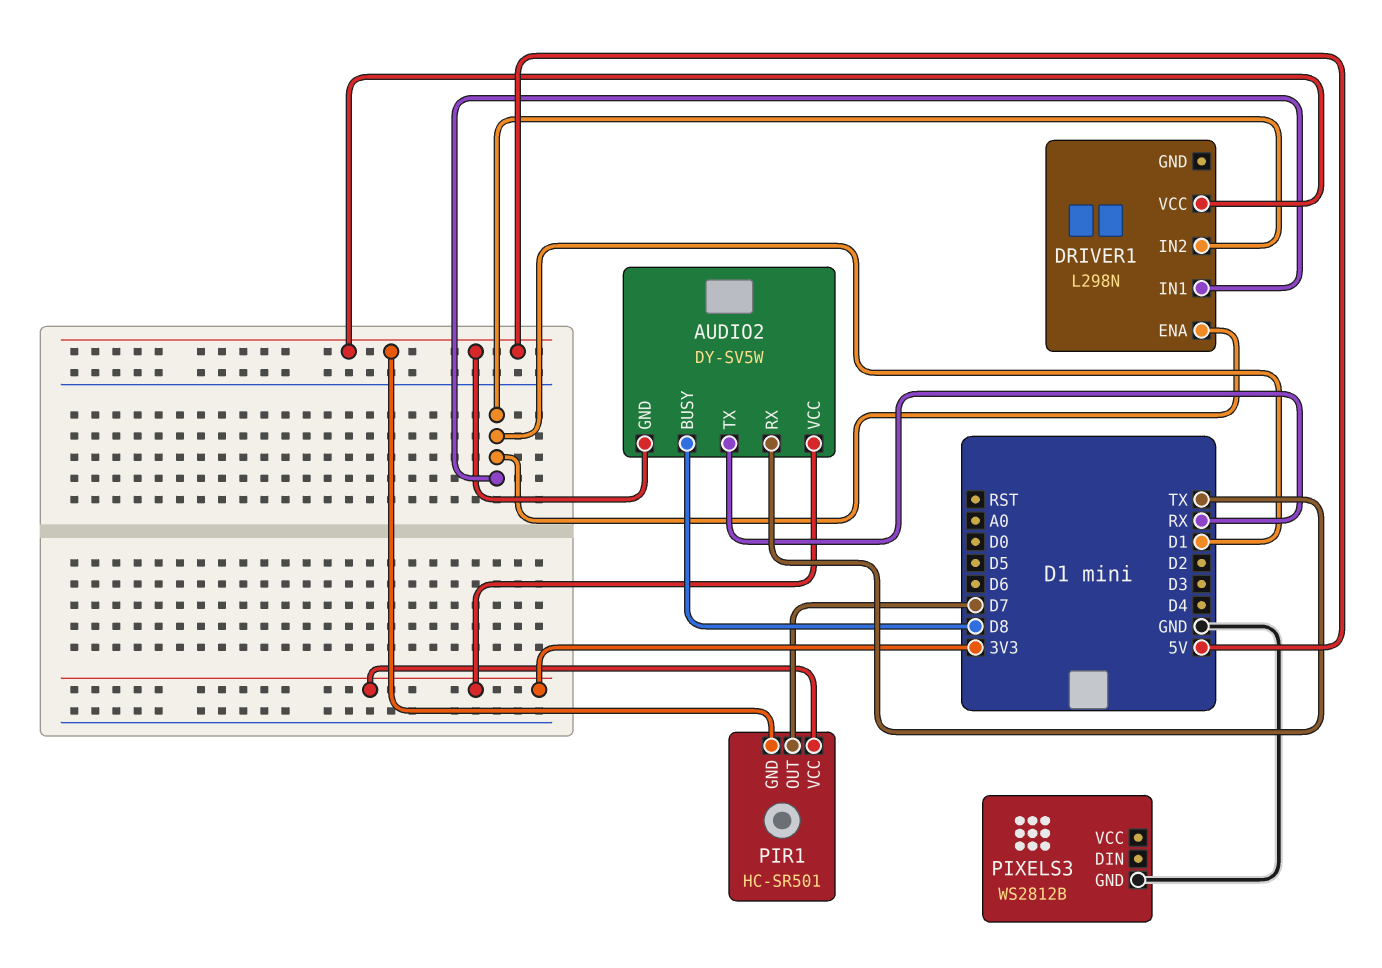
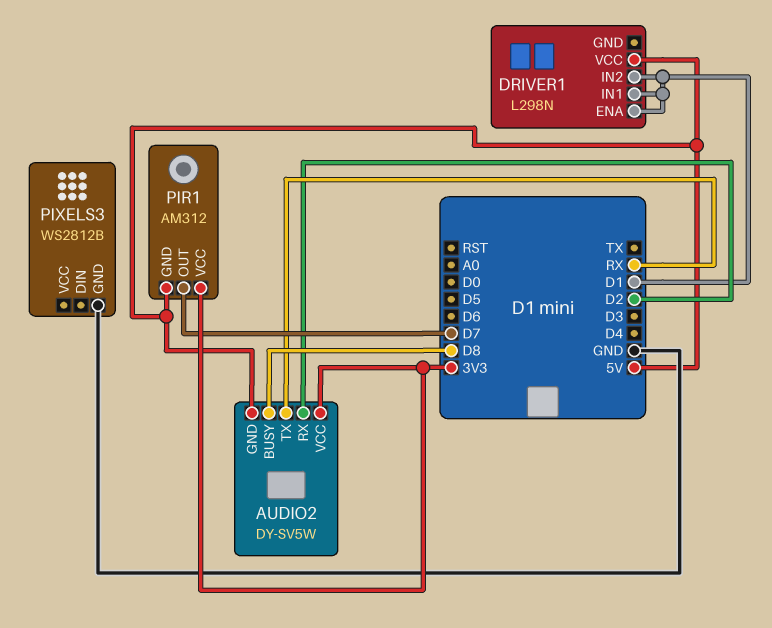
AUDIO2 pin RX: TX -> D2
PIR1: HC-SR501 -> AM312

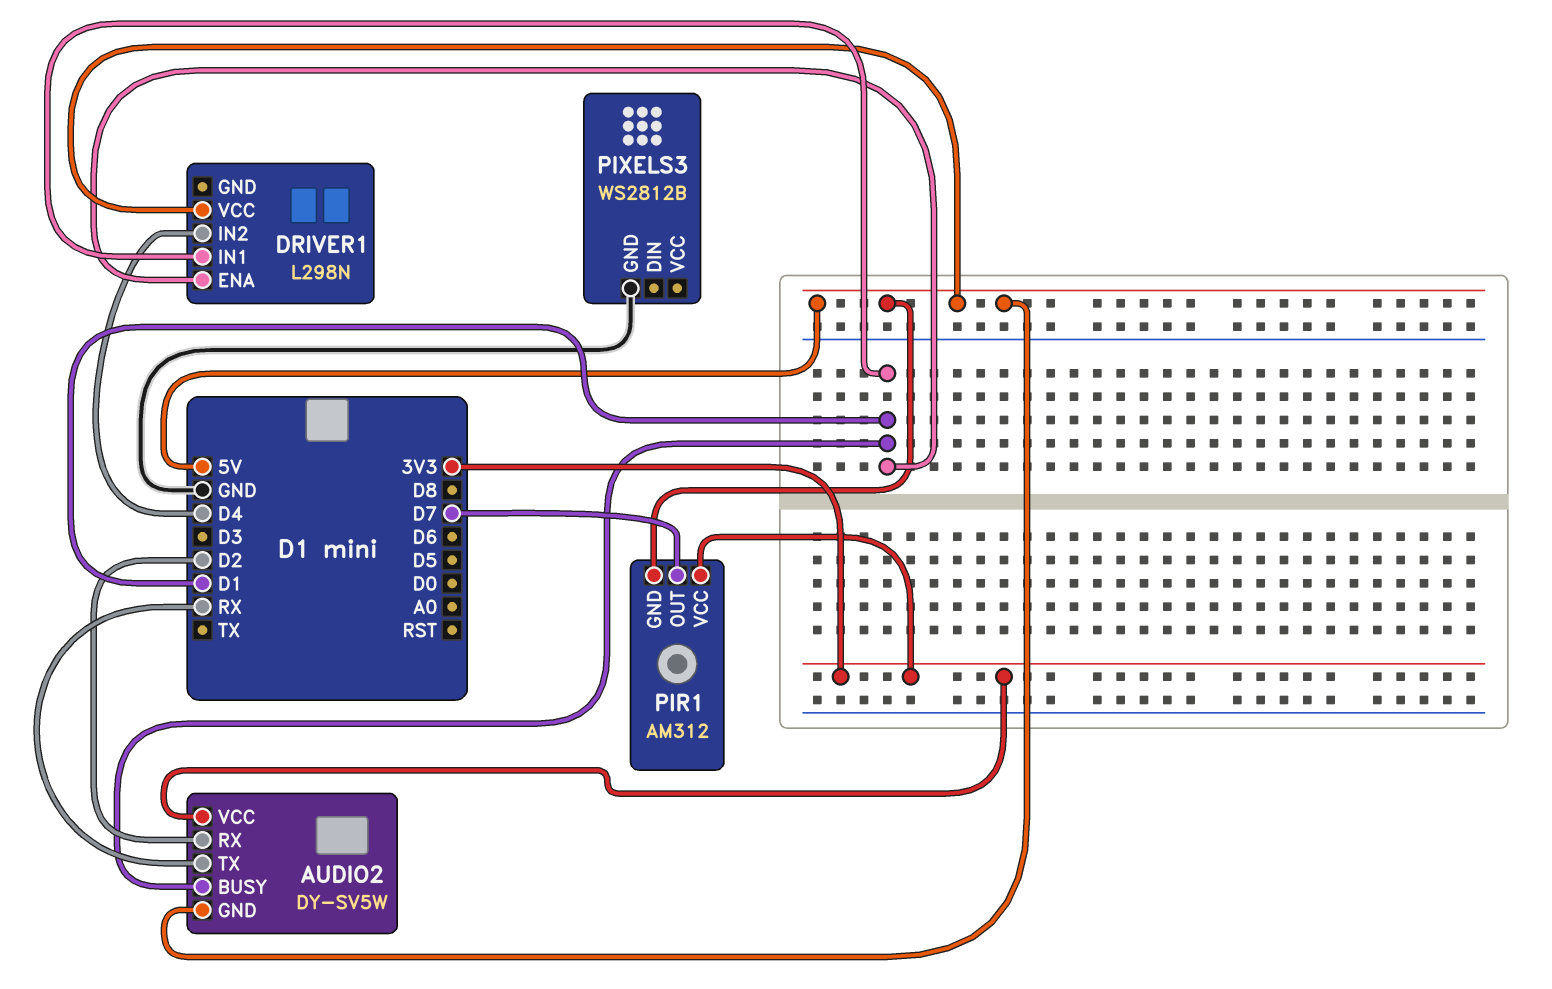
AUDIO2 pin BUSY: D8 -> D1
DRIVER1 pin IN2: D1 -> D4

